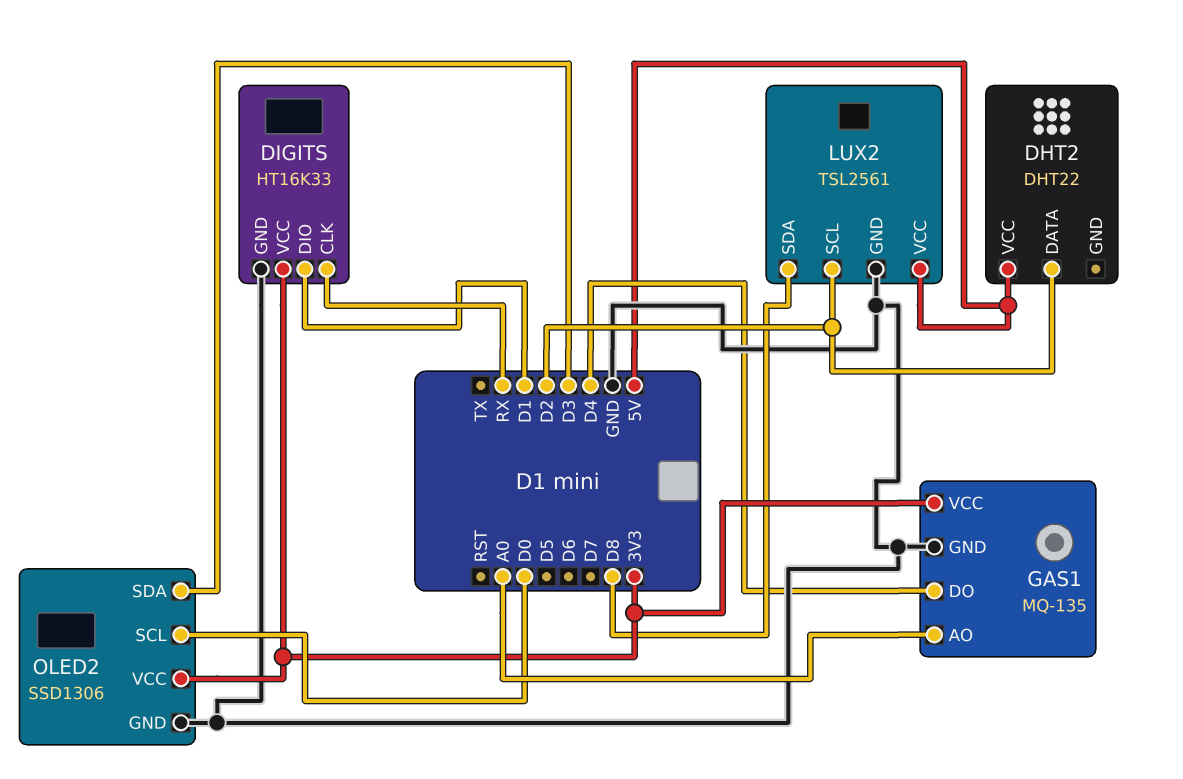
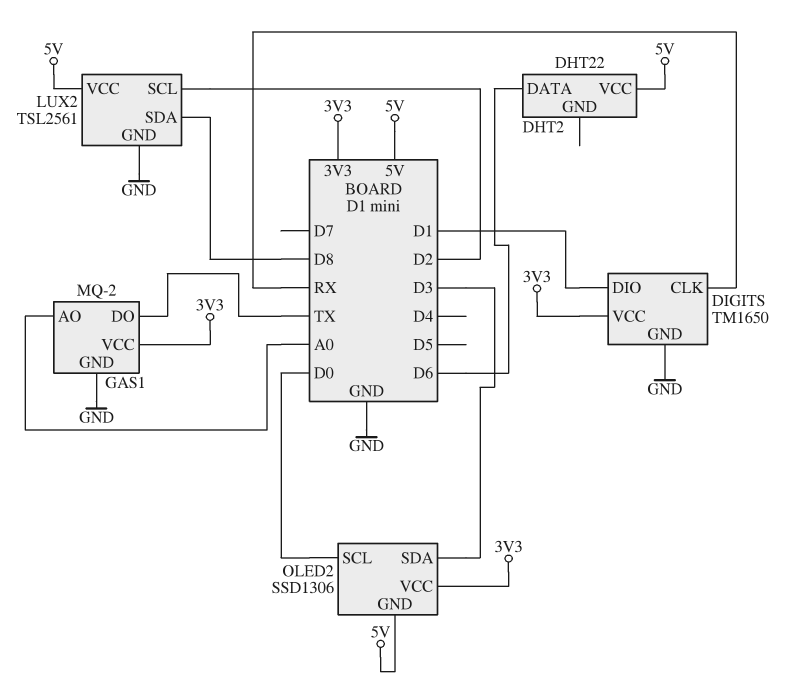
DHT2 pin DATA: D2 -> D6
DIGITS: HT16K33 -> TM1650
GAS1: MQ-135 -> MQ-2
GAS1 pin DO: D4 -> TX
OLED2 pin GND: GND -> 5V

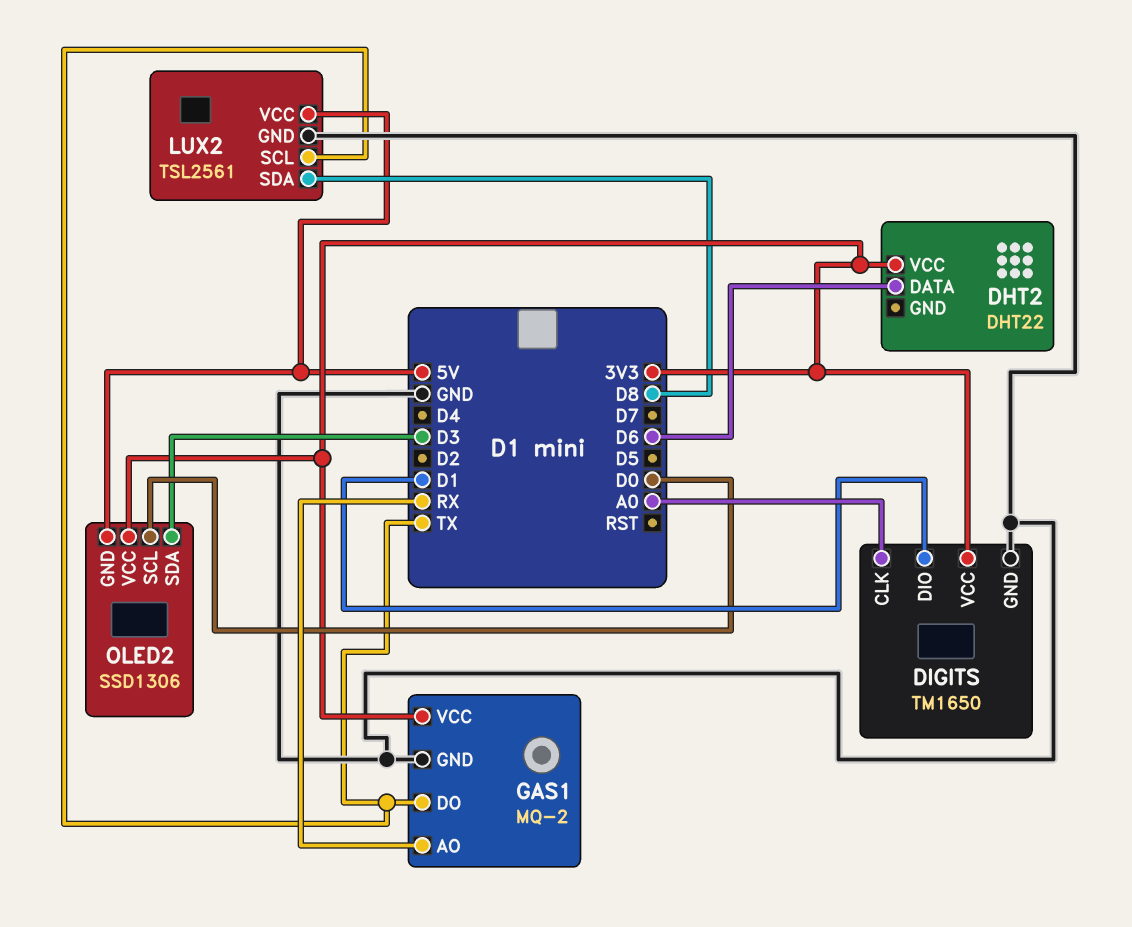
DHT2 pin VCC: 5V -> 3V3
DIGITS pin CLK: RX -> A0
GAS1 pin AO: A0 -> RX
LUX2 pin SCL: D2 -> TX

